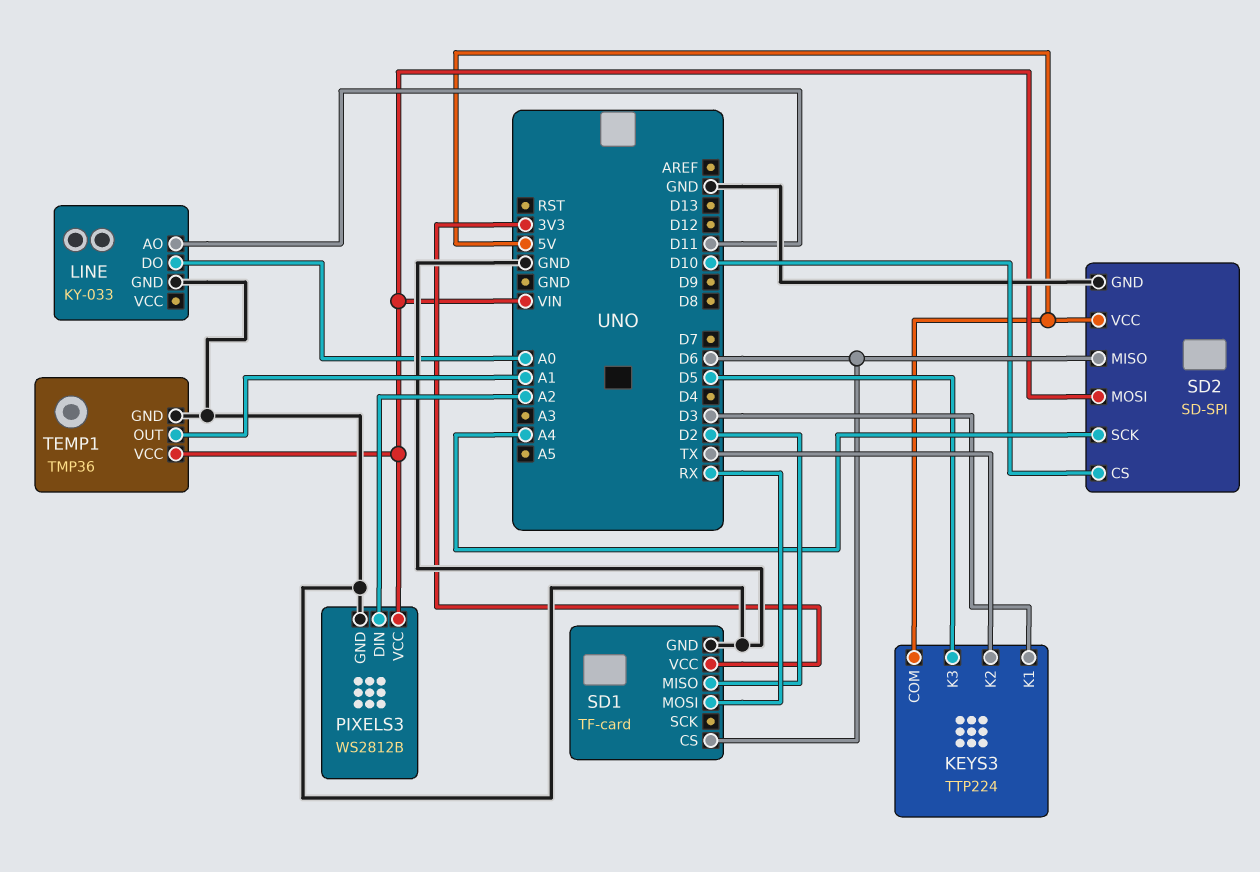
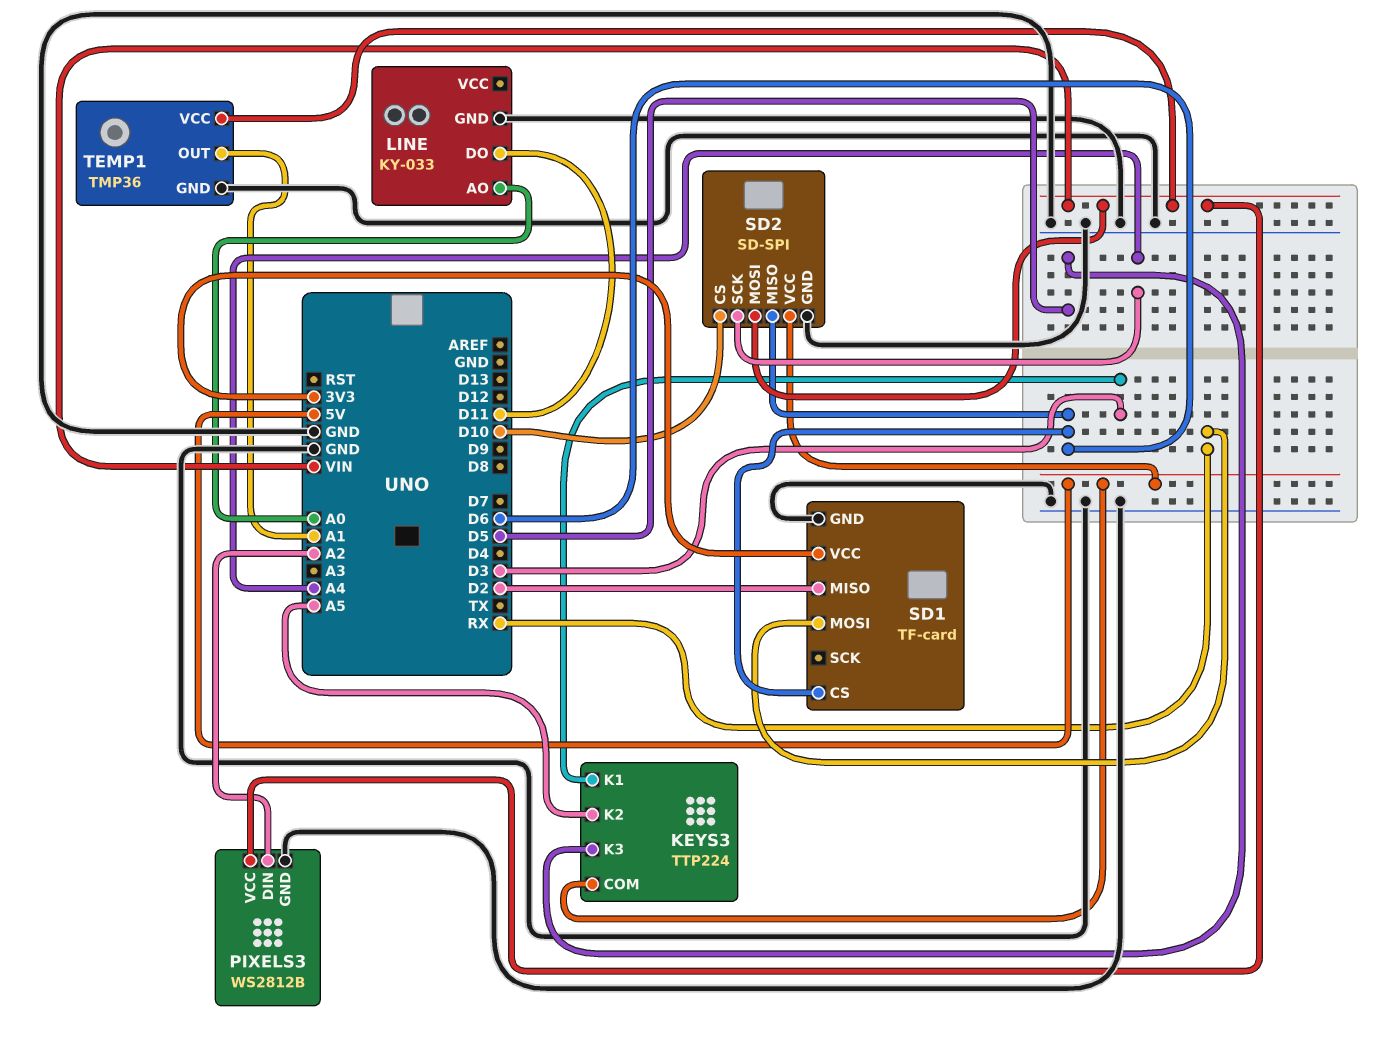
KEYS3 pin K2: TX -> A5
LINE pin AO: D11 -> A0
LINE pin DO: A0 -> D11

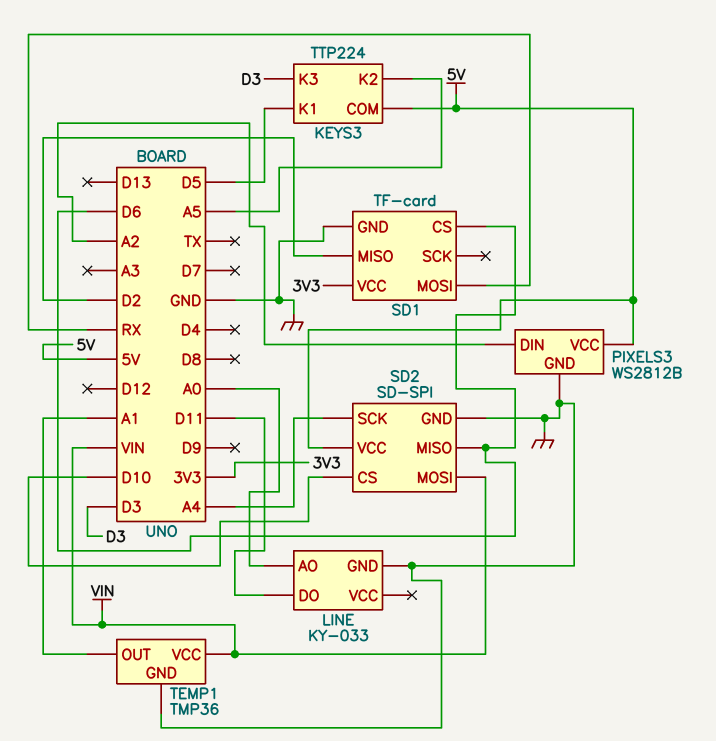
KEYS3 pin K1: D3 -> D5
KEYS3 pin K3: D5 -> D3
PIXELS3 pin VCC: VIN -> 5V

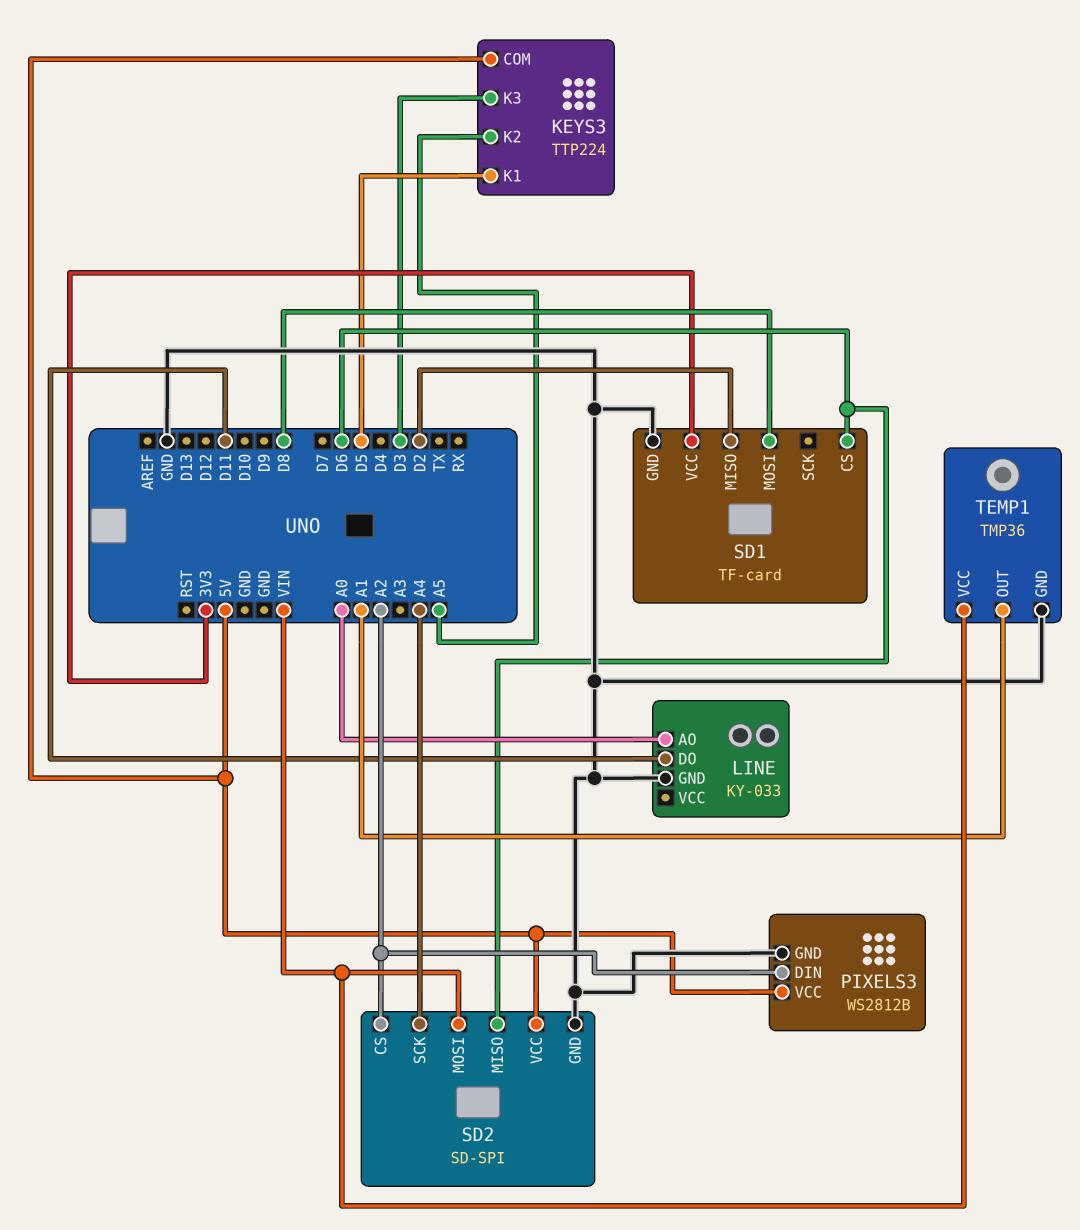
SD1 pin MOSI: RX -> D8
SD2 pin CS: D10 -> A2

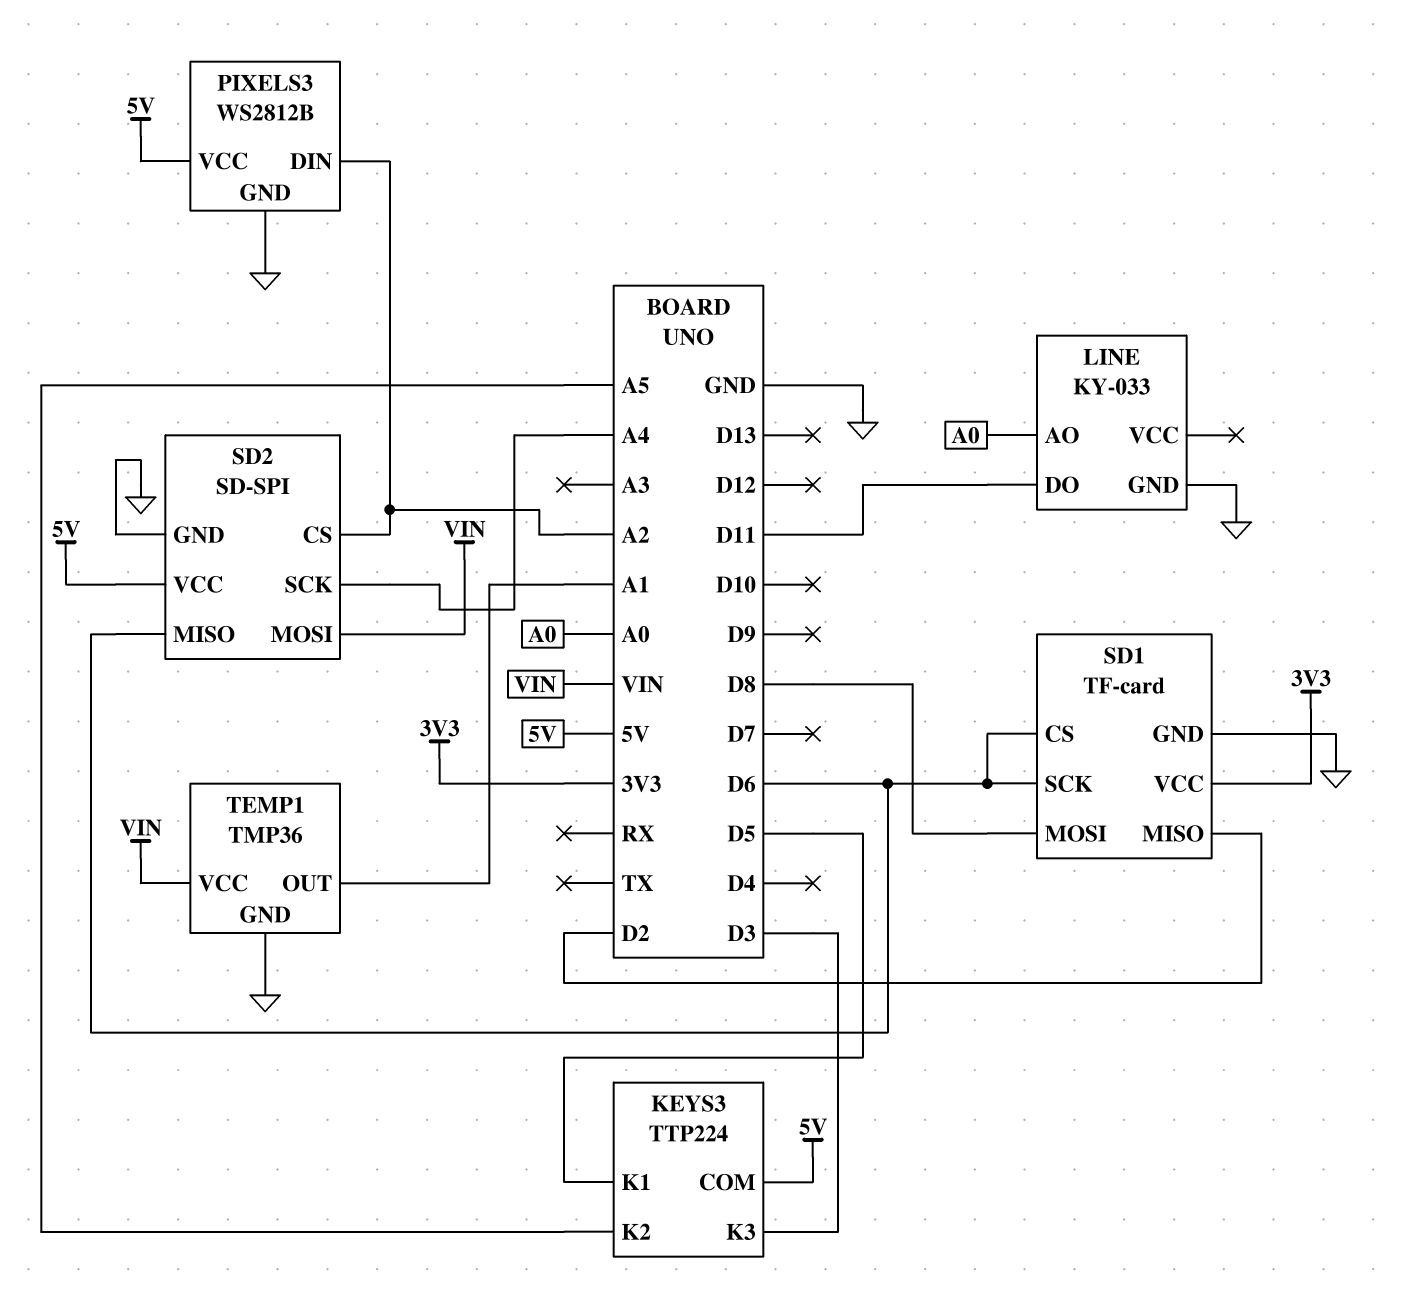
SD1 pin SCK: none -> D6

